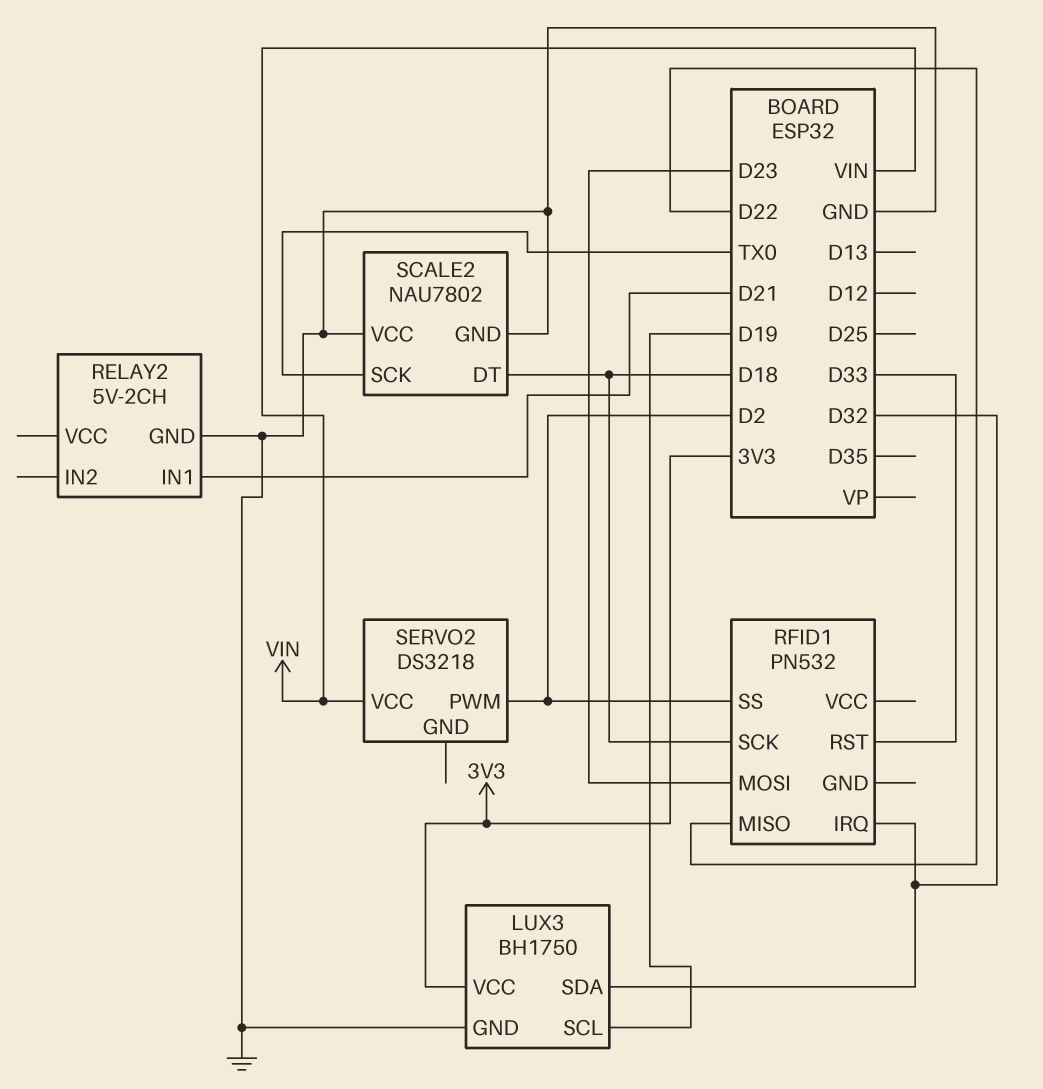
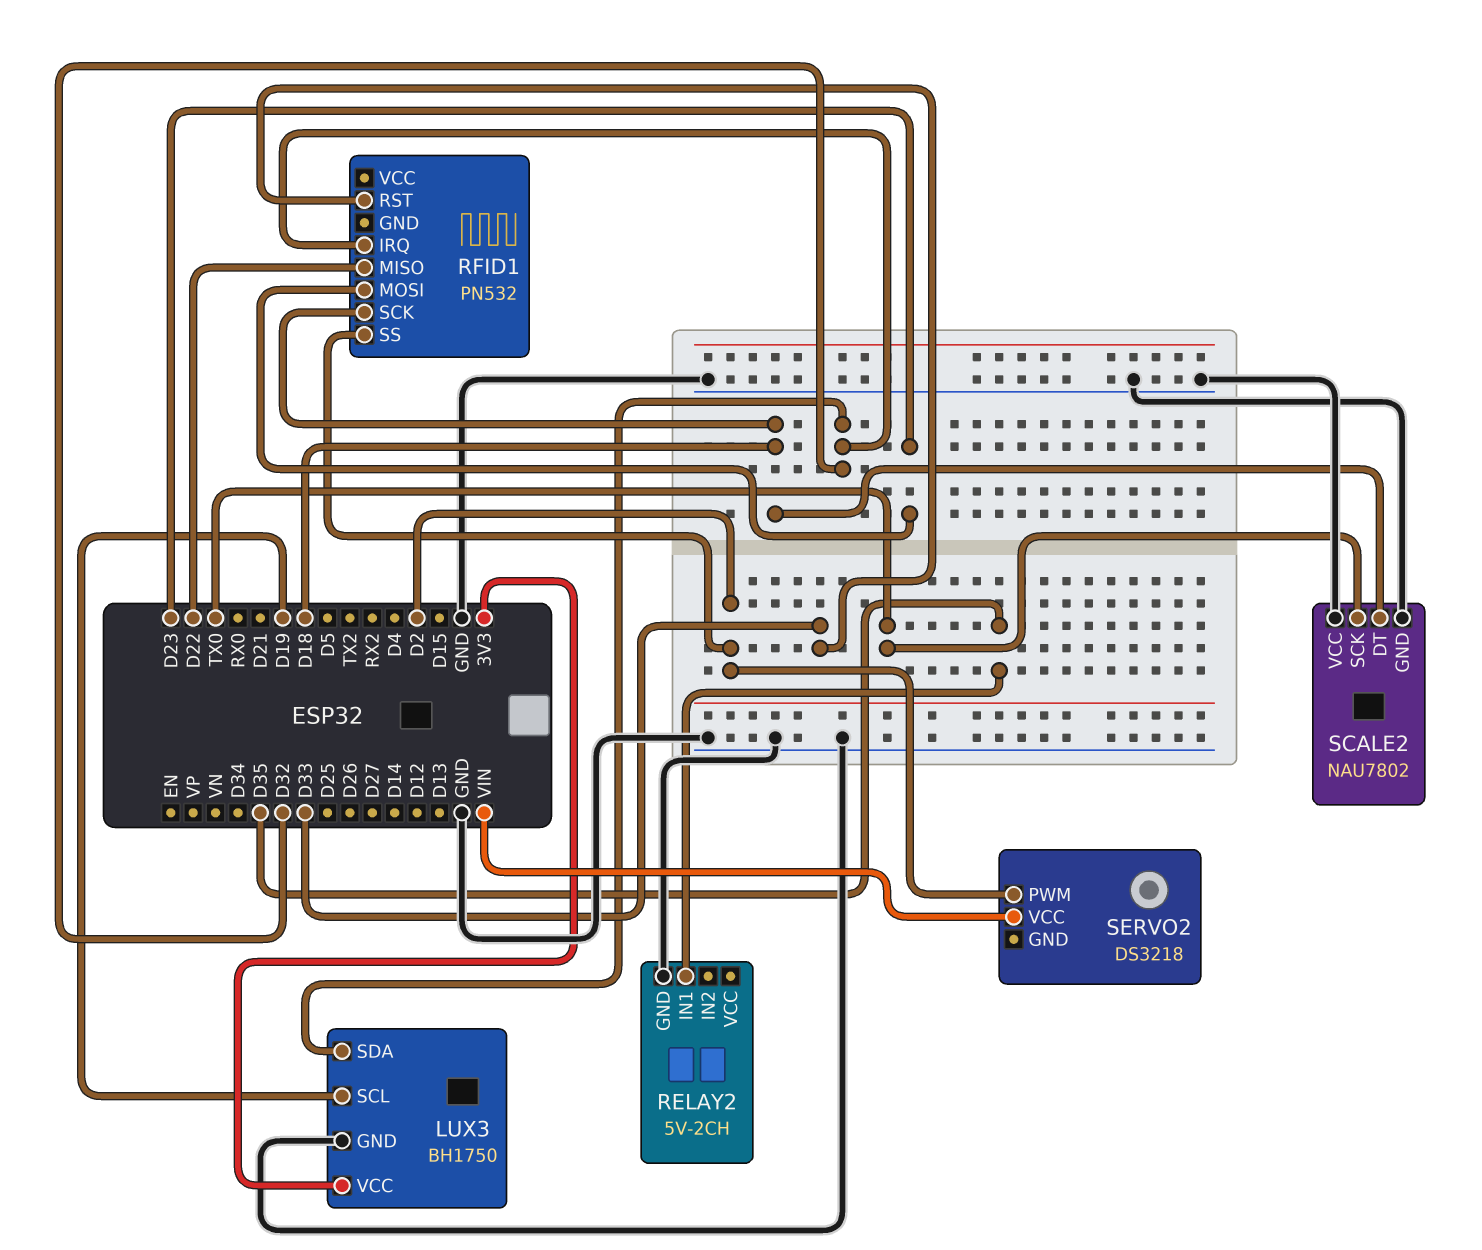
RELAY2 pin IN1: D21 -> D35

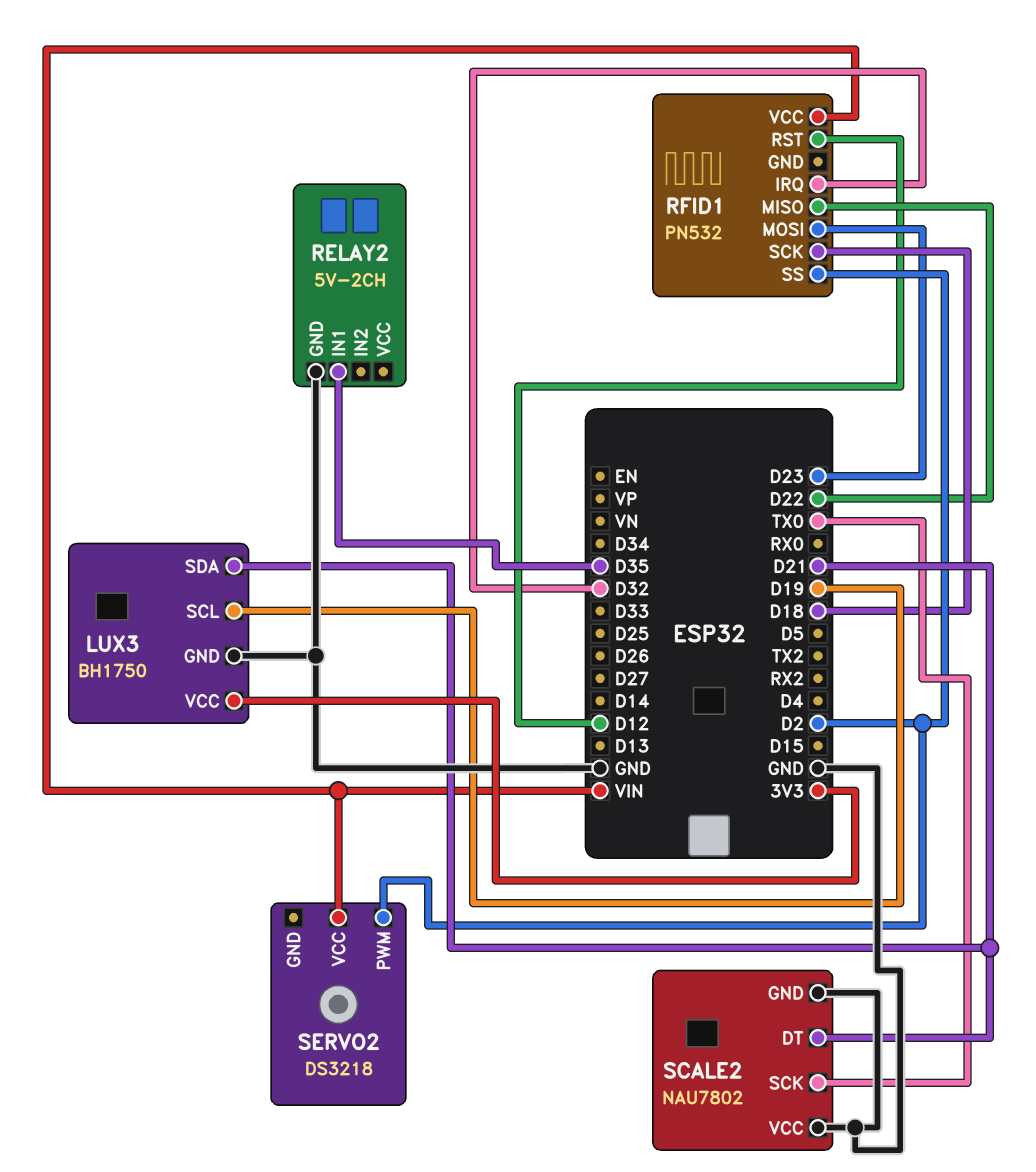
LUX3 pin SDA: D32 -> D21
RFID1 pin RST: D33 -> D12
RFID1 pin VCC: none -> VIN
SCALE2 pin DT: D18 -> D21

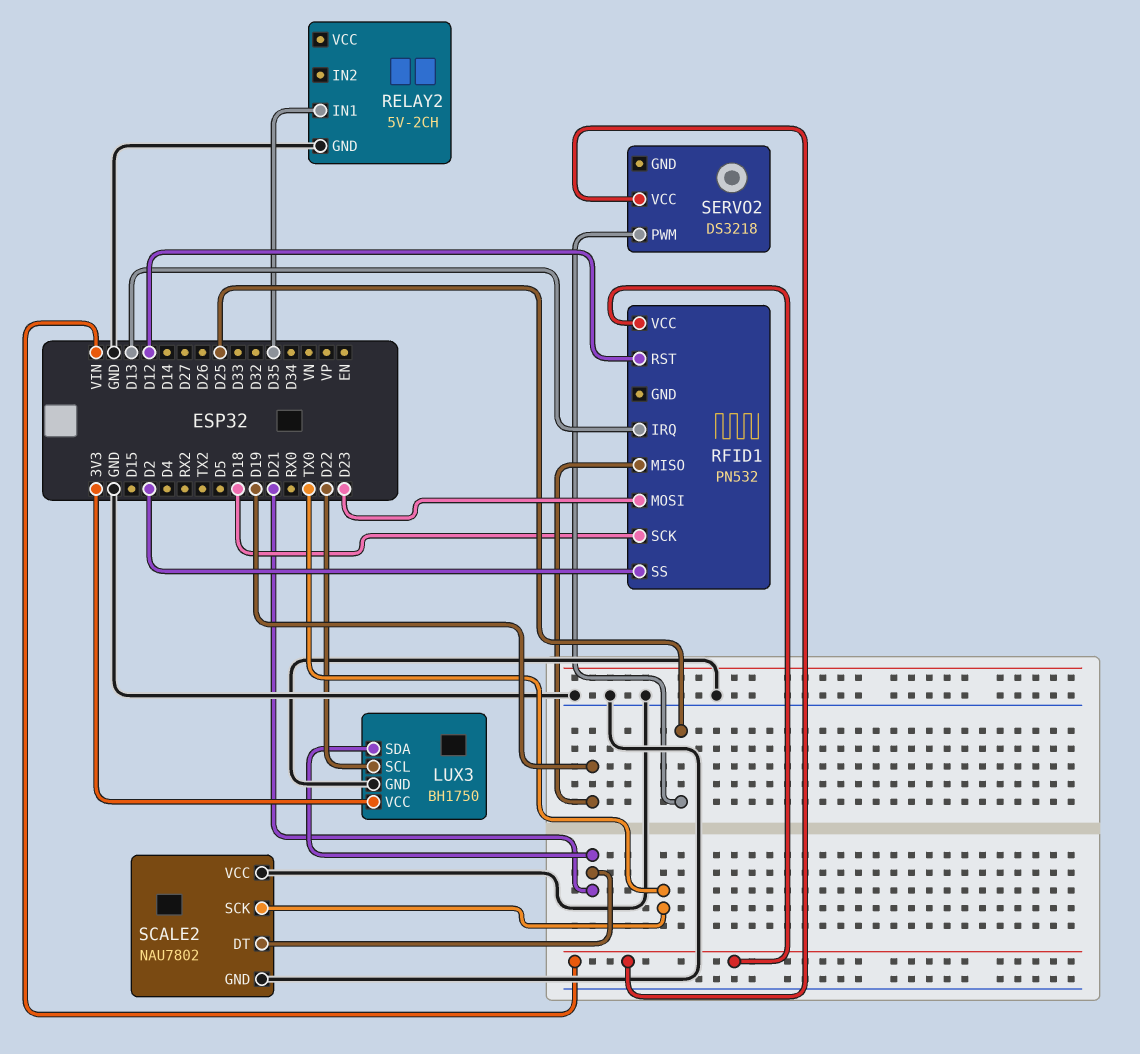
LUX3 pin SCL: D19 -> D22
RFID1 pin IRQ: D32 -> D13
RFID1 pin MISO: D22 -> D19
SERVO2 pin PWM: D2 -> D25

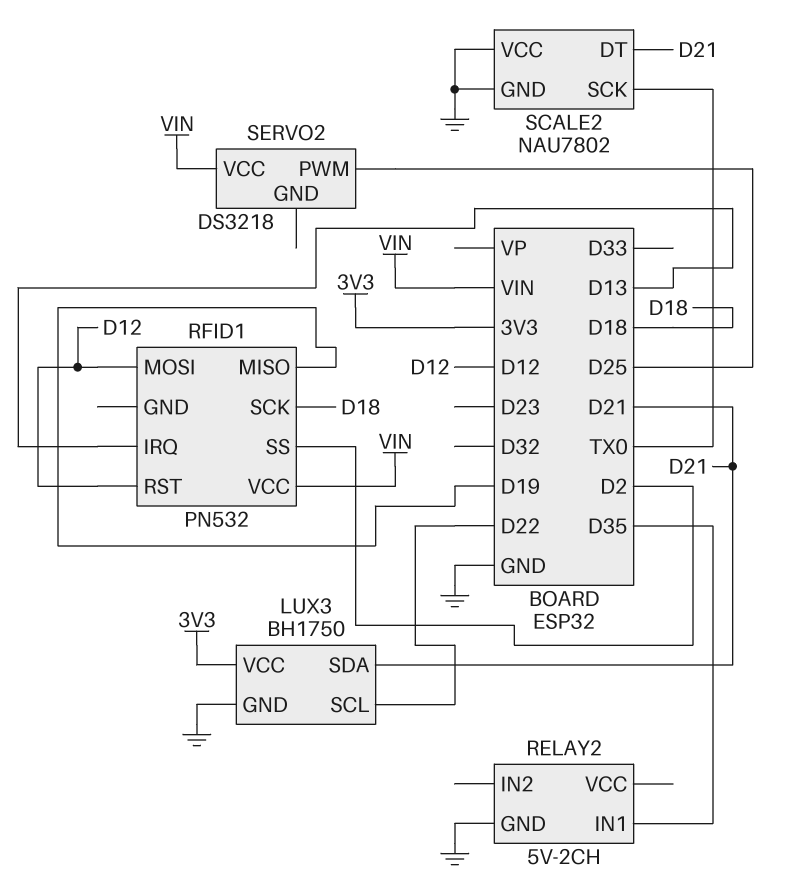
RFID1 pin MOSI: D23 -> D12

